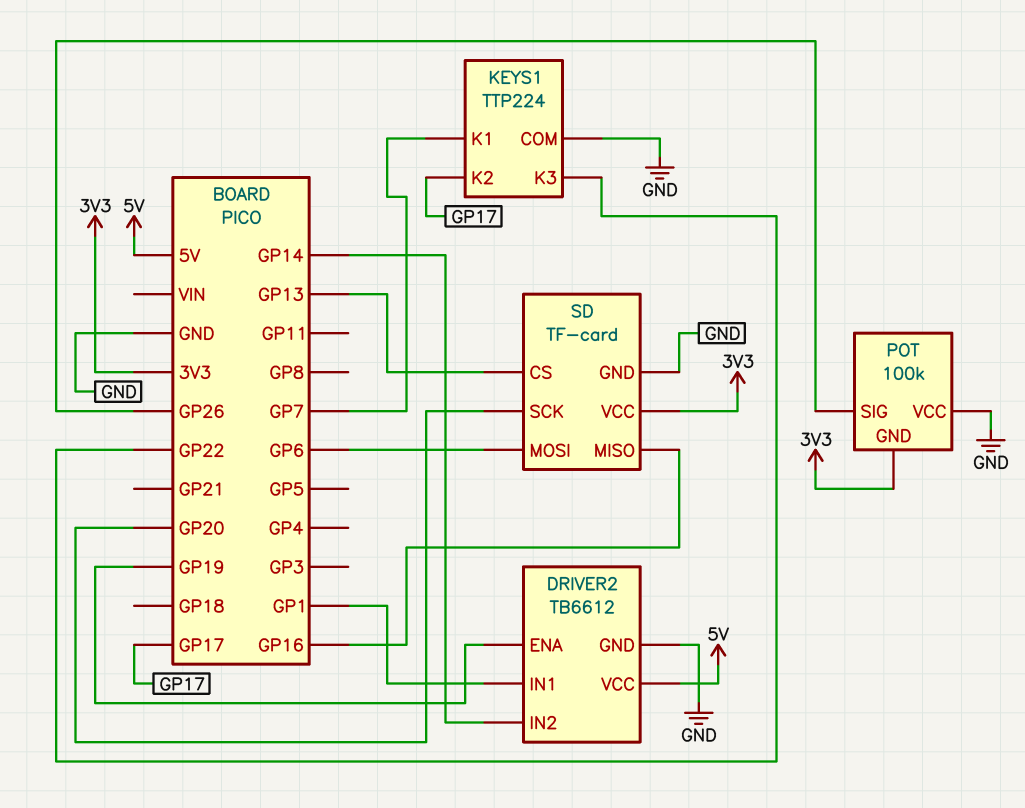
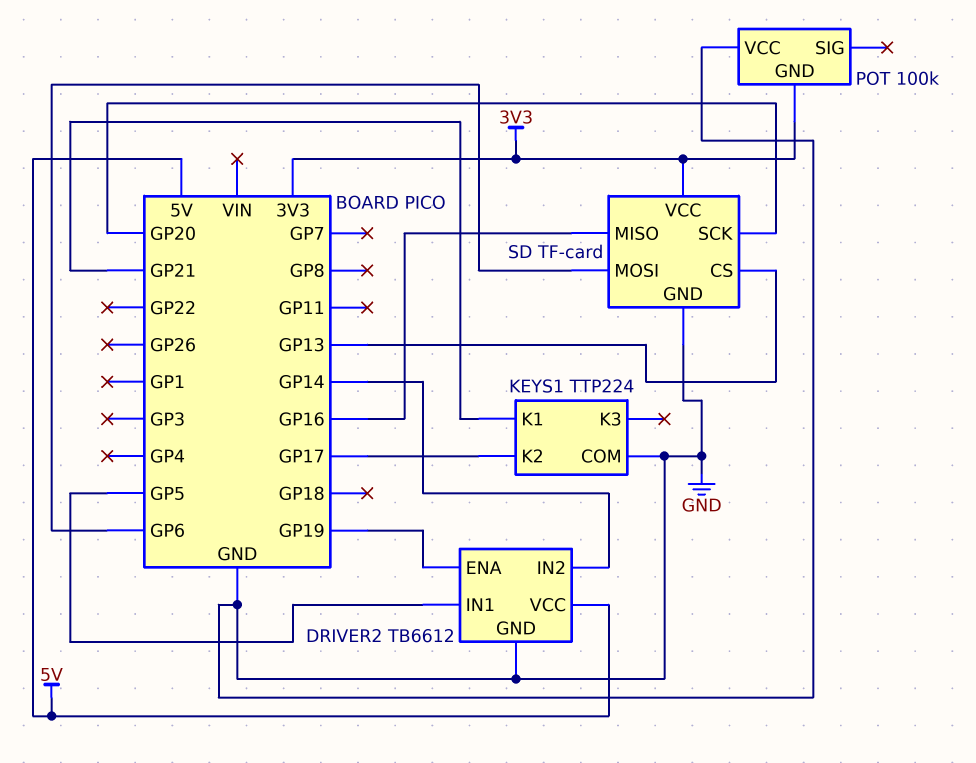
DRIVER2 pin IN1: GP1 -> GP5
KEYS1 pin K1: GP7 -> GP21
KEYS1 pin K3: GP22 -> none
POT pin SIG: GP26 -> none

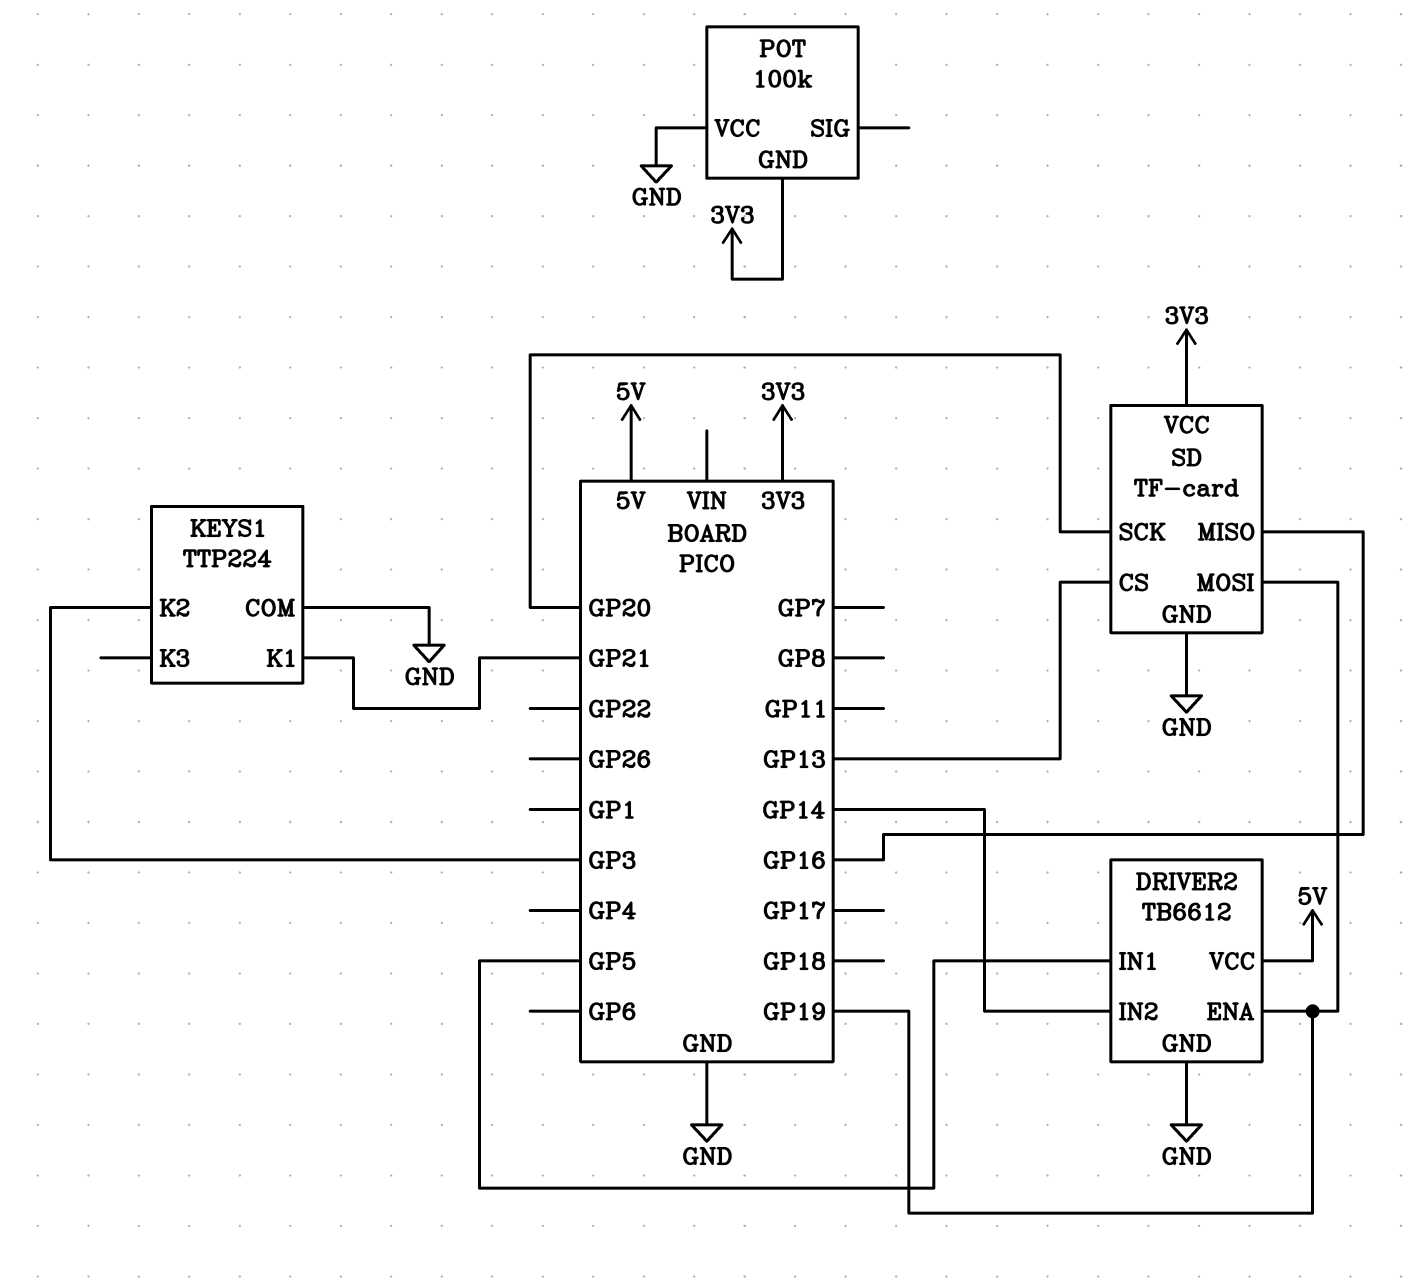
KEYS1 pin K2: GP17 -> GP3
SD pin MOSI: GP6 -> GP19

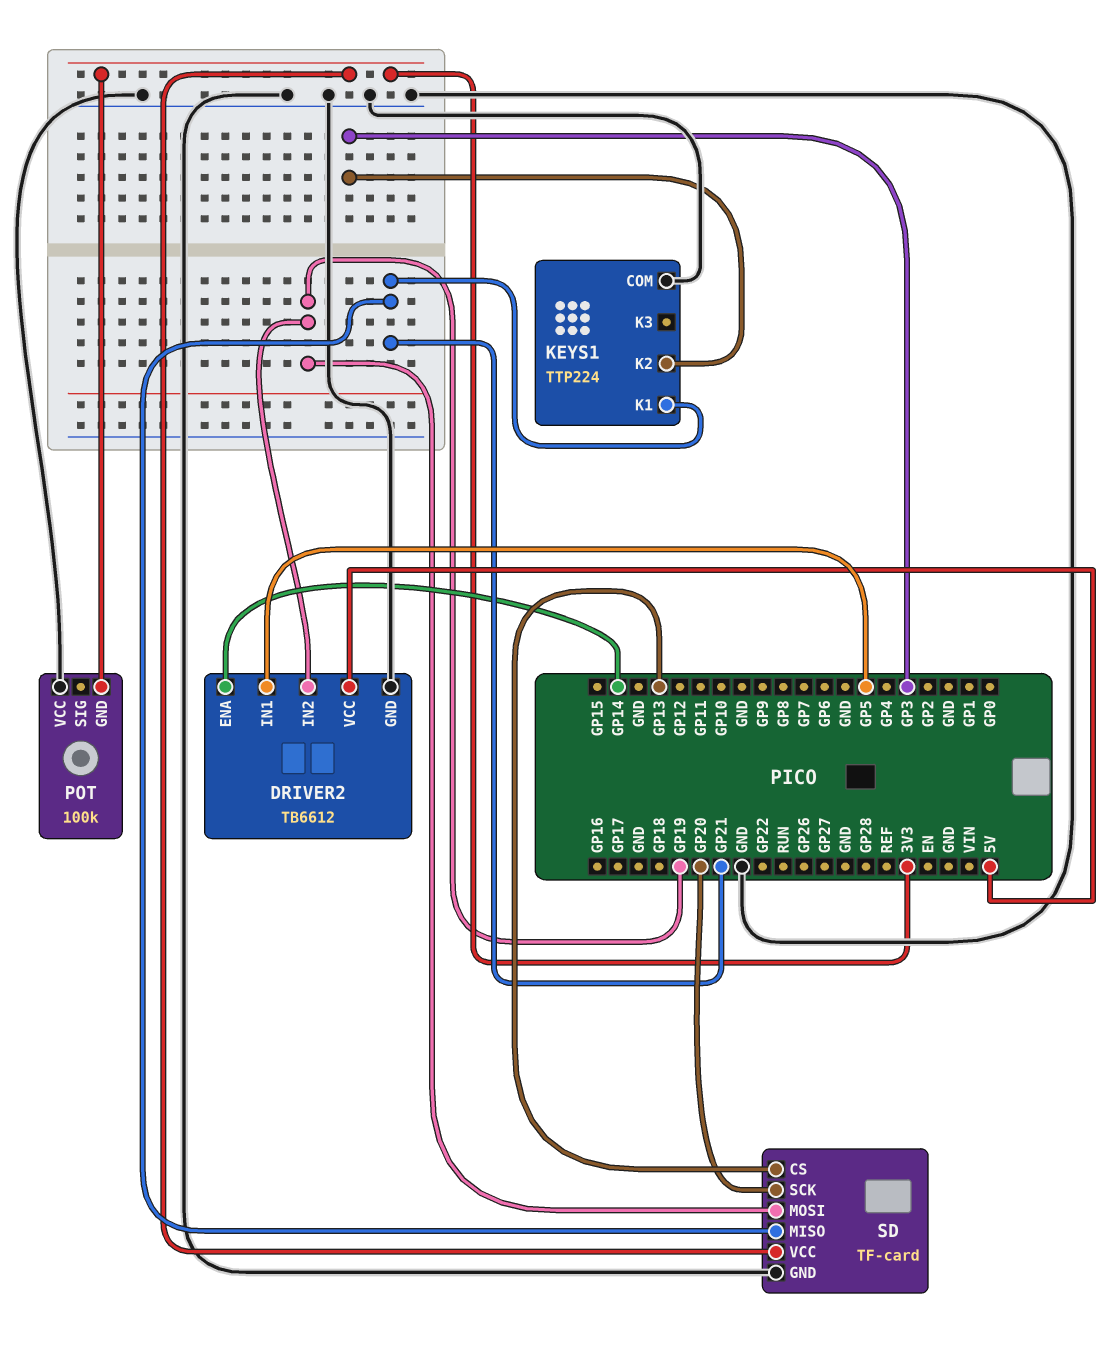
DRIVER2 pin ENA: GP19 -> GP14
DRIVER2 pin IN2: GP14 -> GP19
SD pin MISO: GP16 -> GP21

